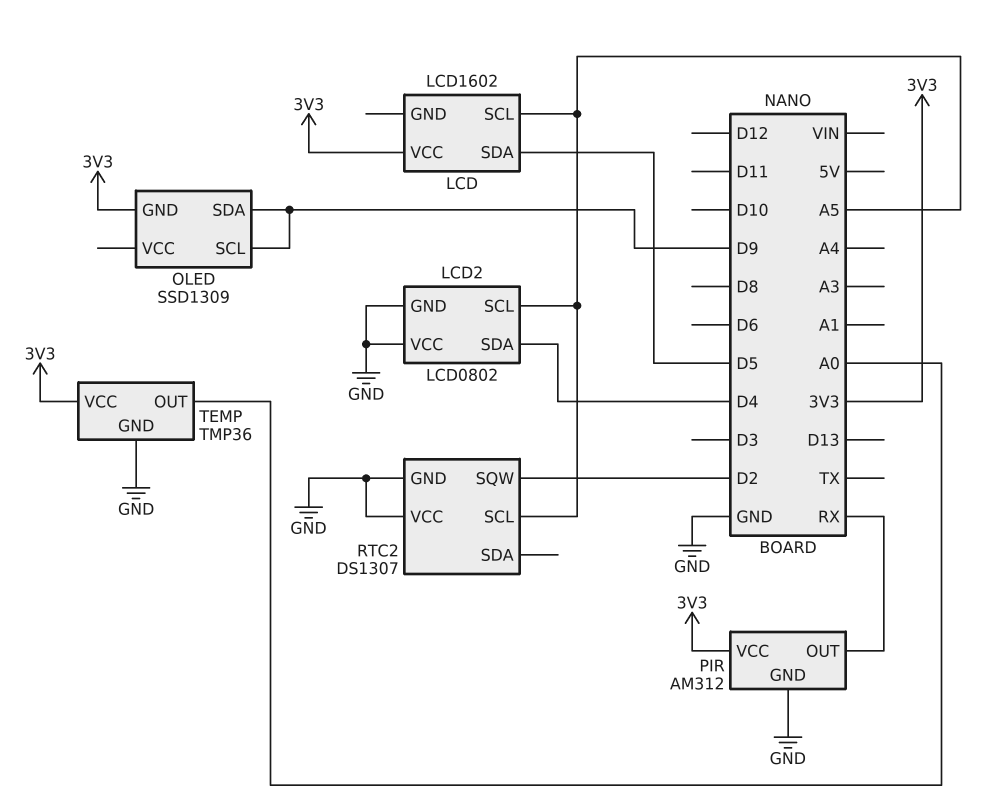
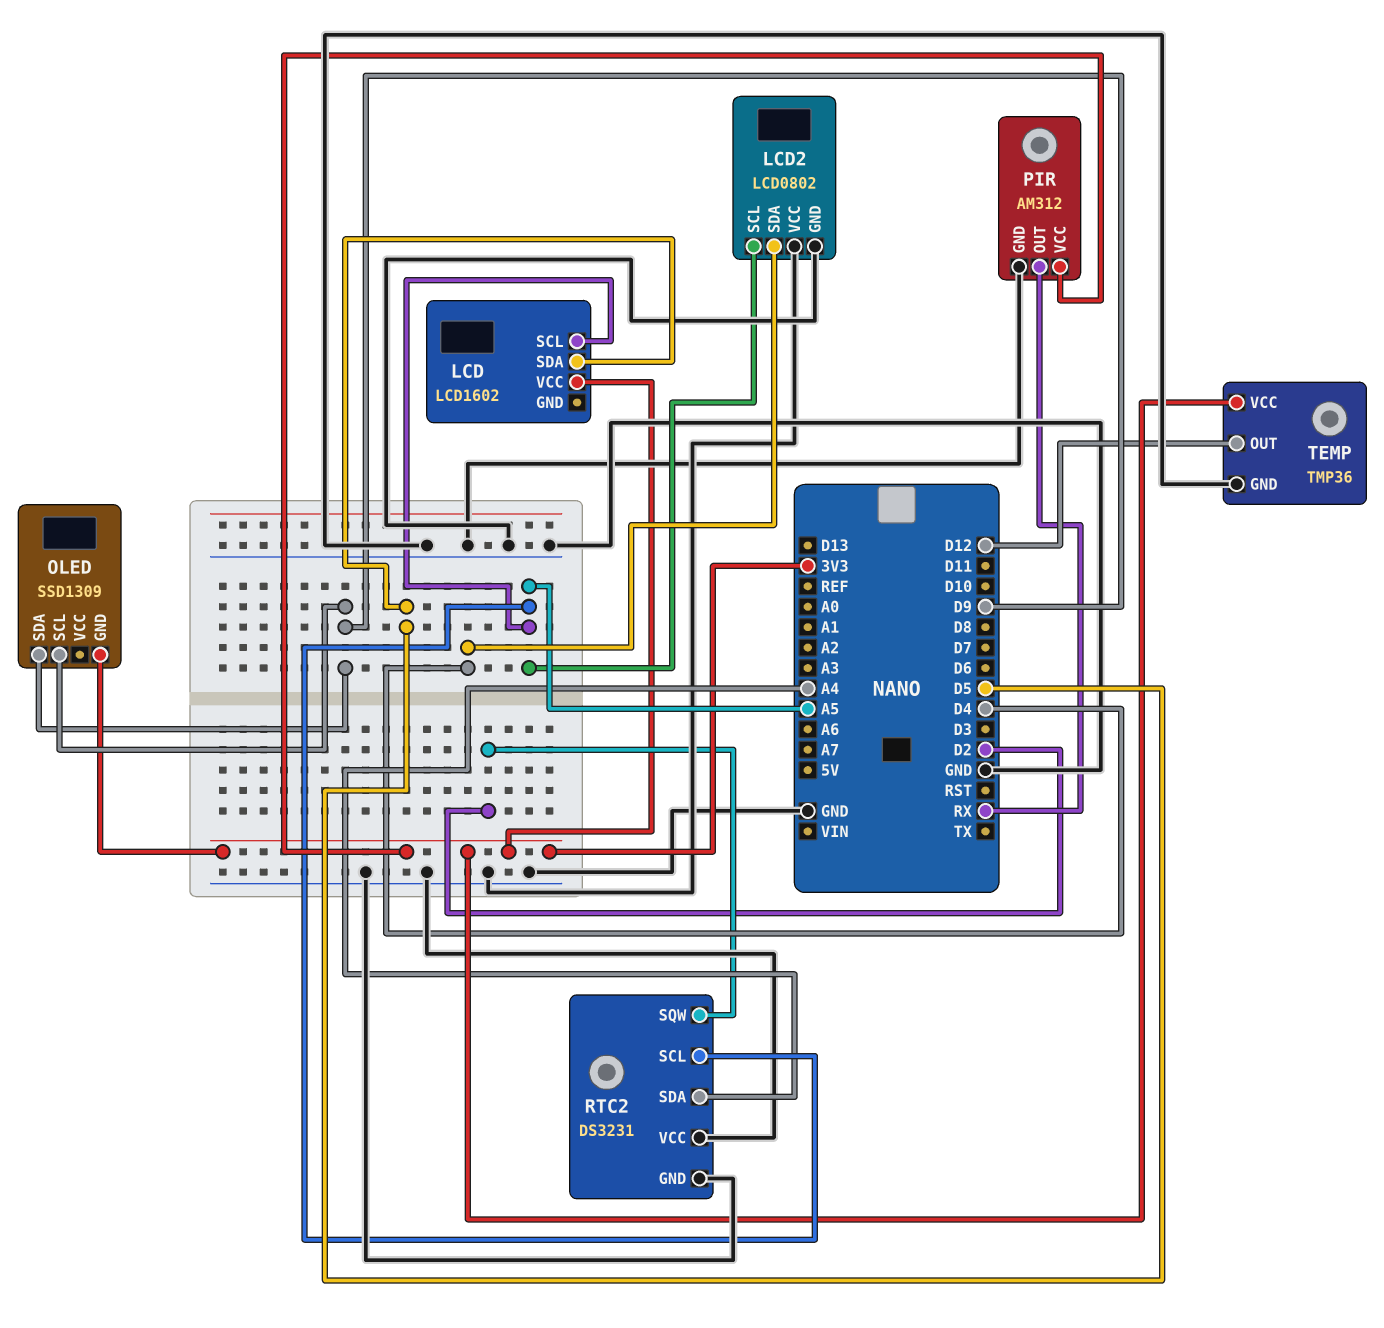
RTC2: DS1307 -> DS3231
RTC2 pin SDA: none -> A4
TEMP pin OUT: A0 -> D12

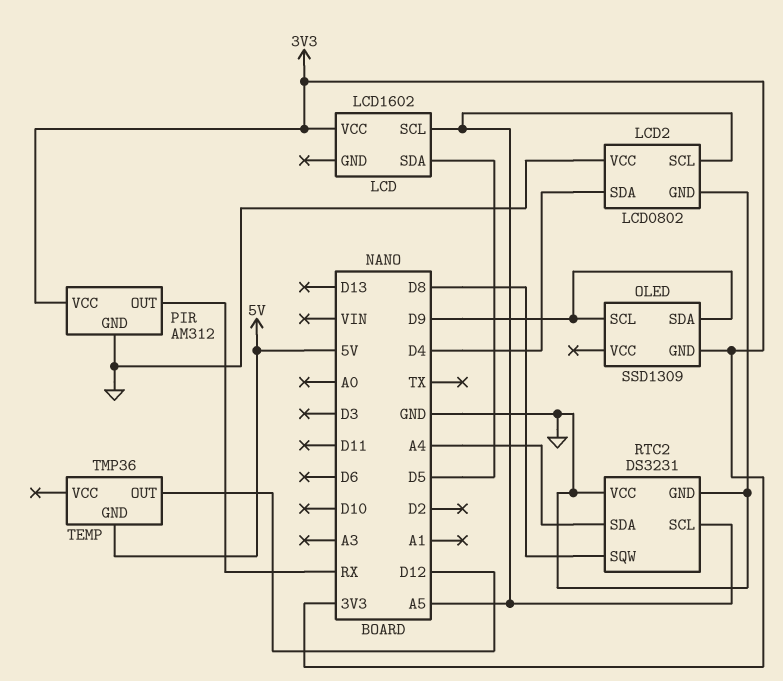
RTC2 pin SQW: D2 -> D8
TEMP pin GND: GND -> 5V
TEMP pin VCC: 3V3 -> none

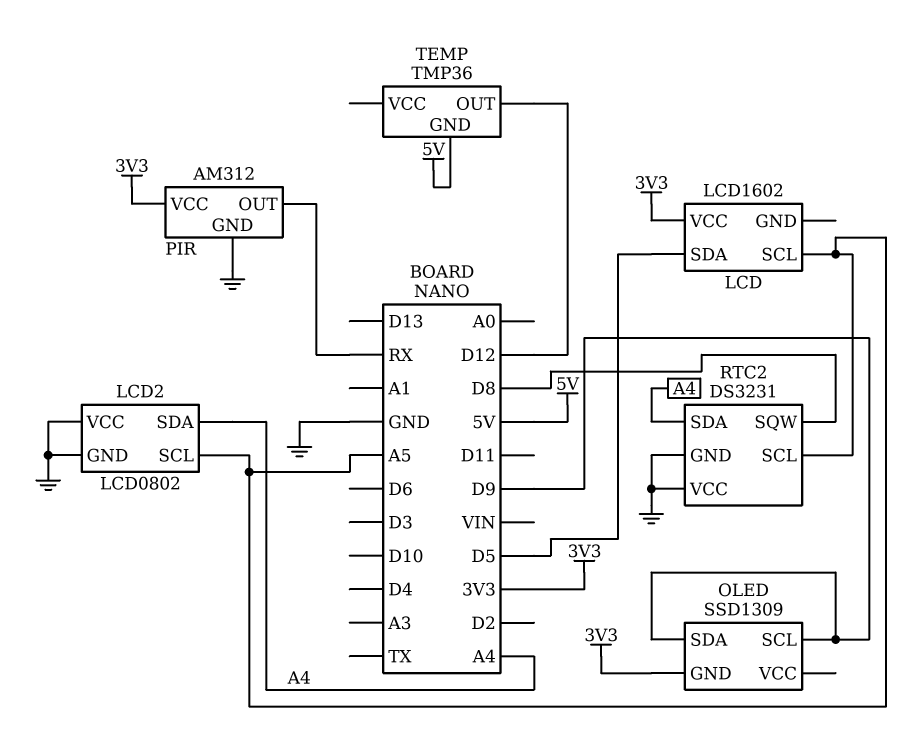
LCD2 pin SDA: D4 -> A4

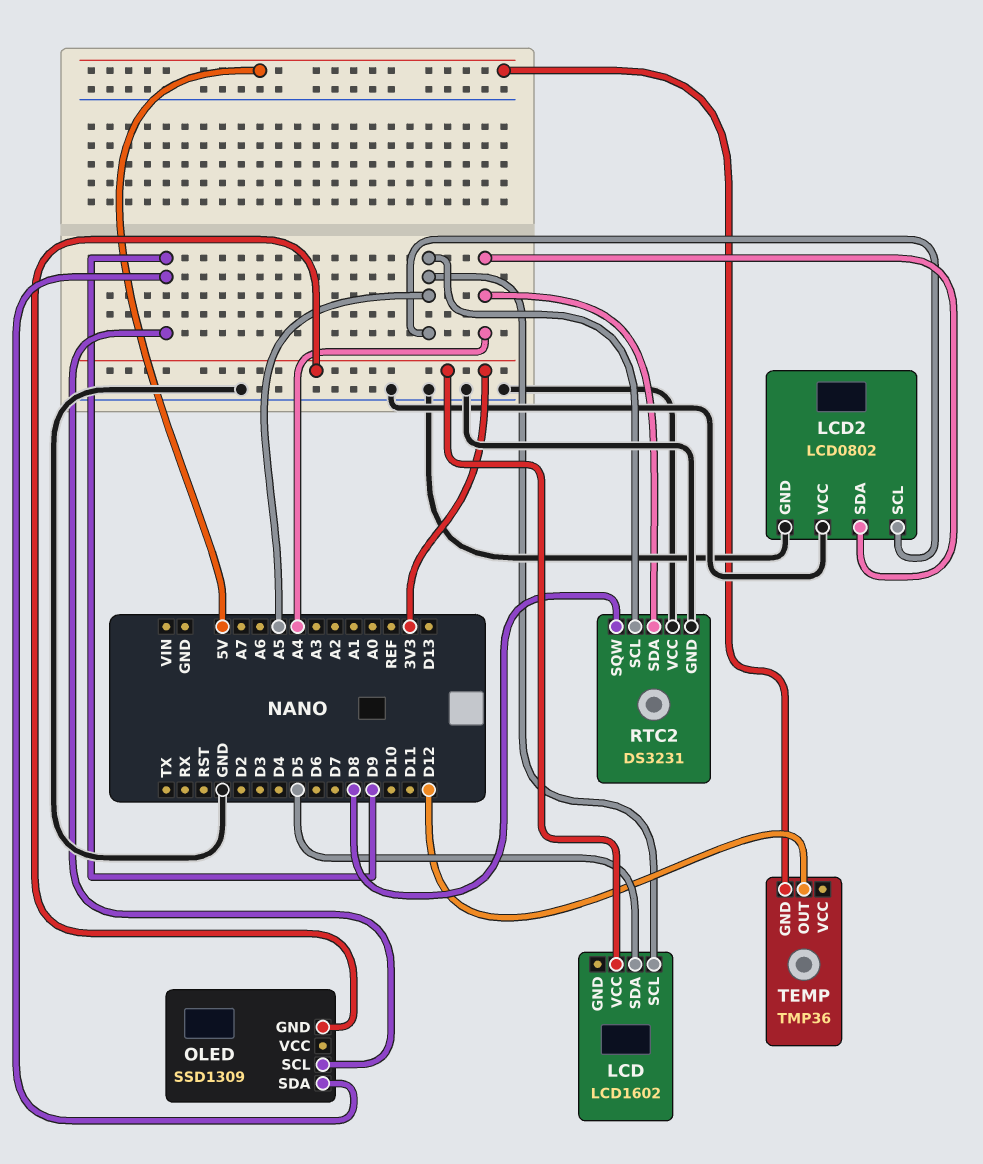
PIR: AM312 -> none
PIR pin GND: GND -> none
PIR pin OUT: RX -> none
PIR pin VCC: 3V3 -> none

